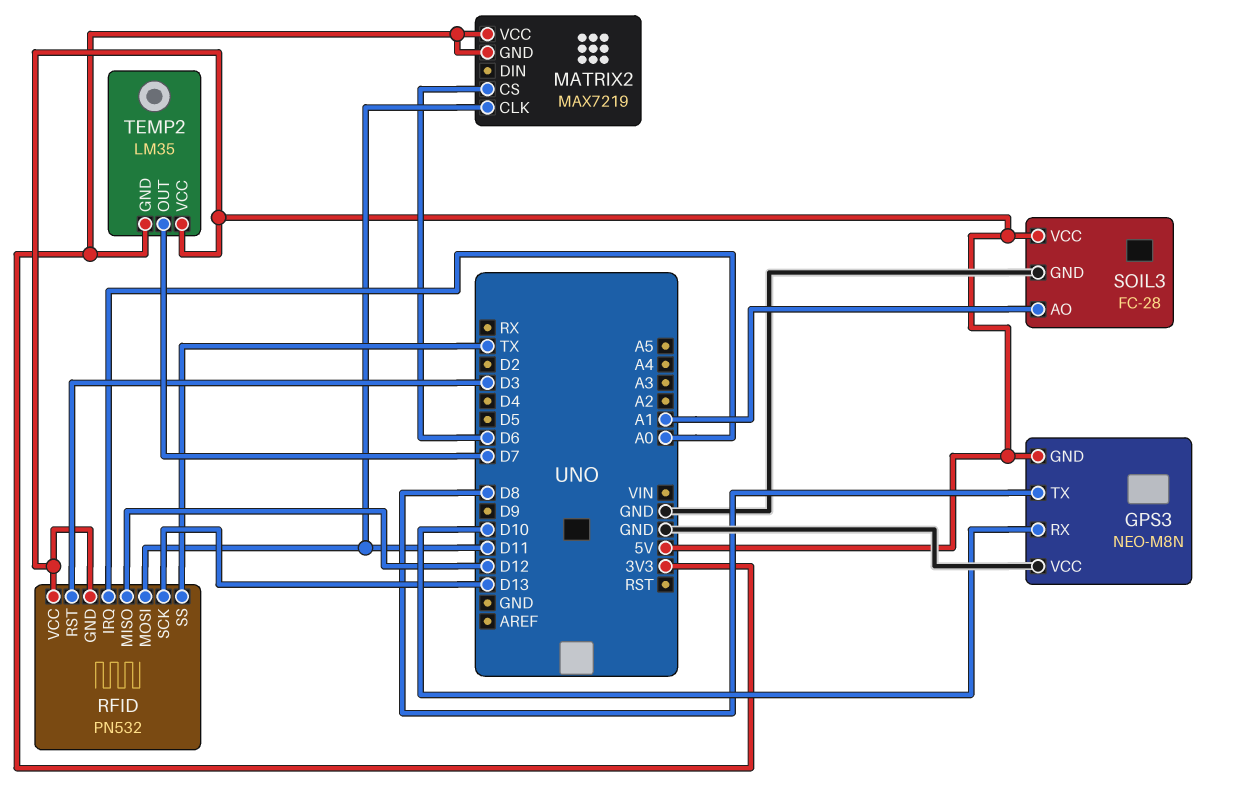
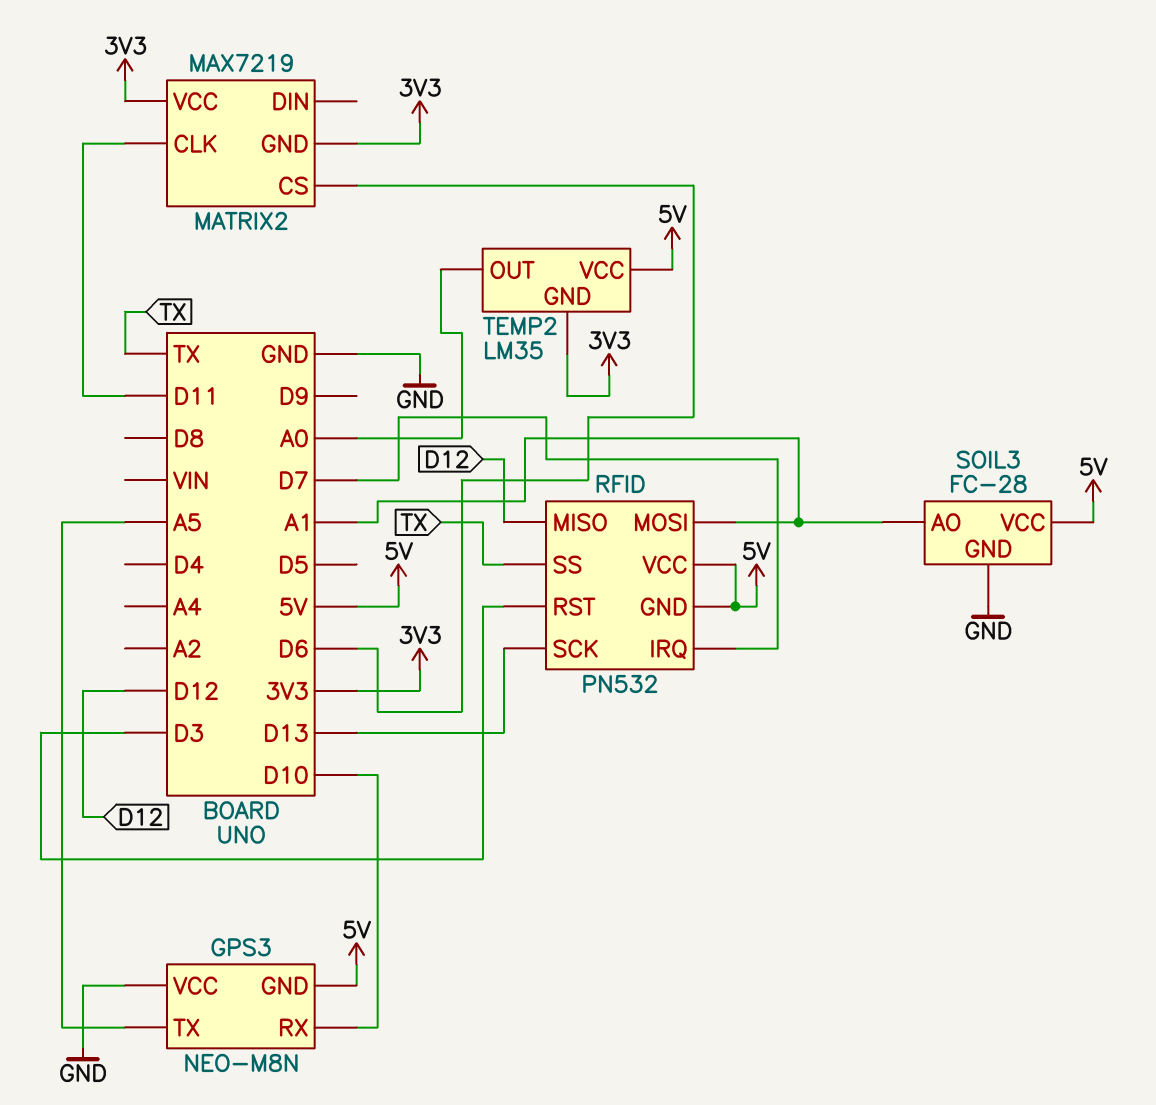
GPS3 pin TX: D8 -> A5
RFID pin IRQ: A0 -> D7
RFID pin MOSI: D11 -> A1
TEMP2 pin OUT: D7 -> A0

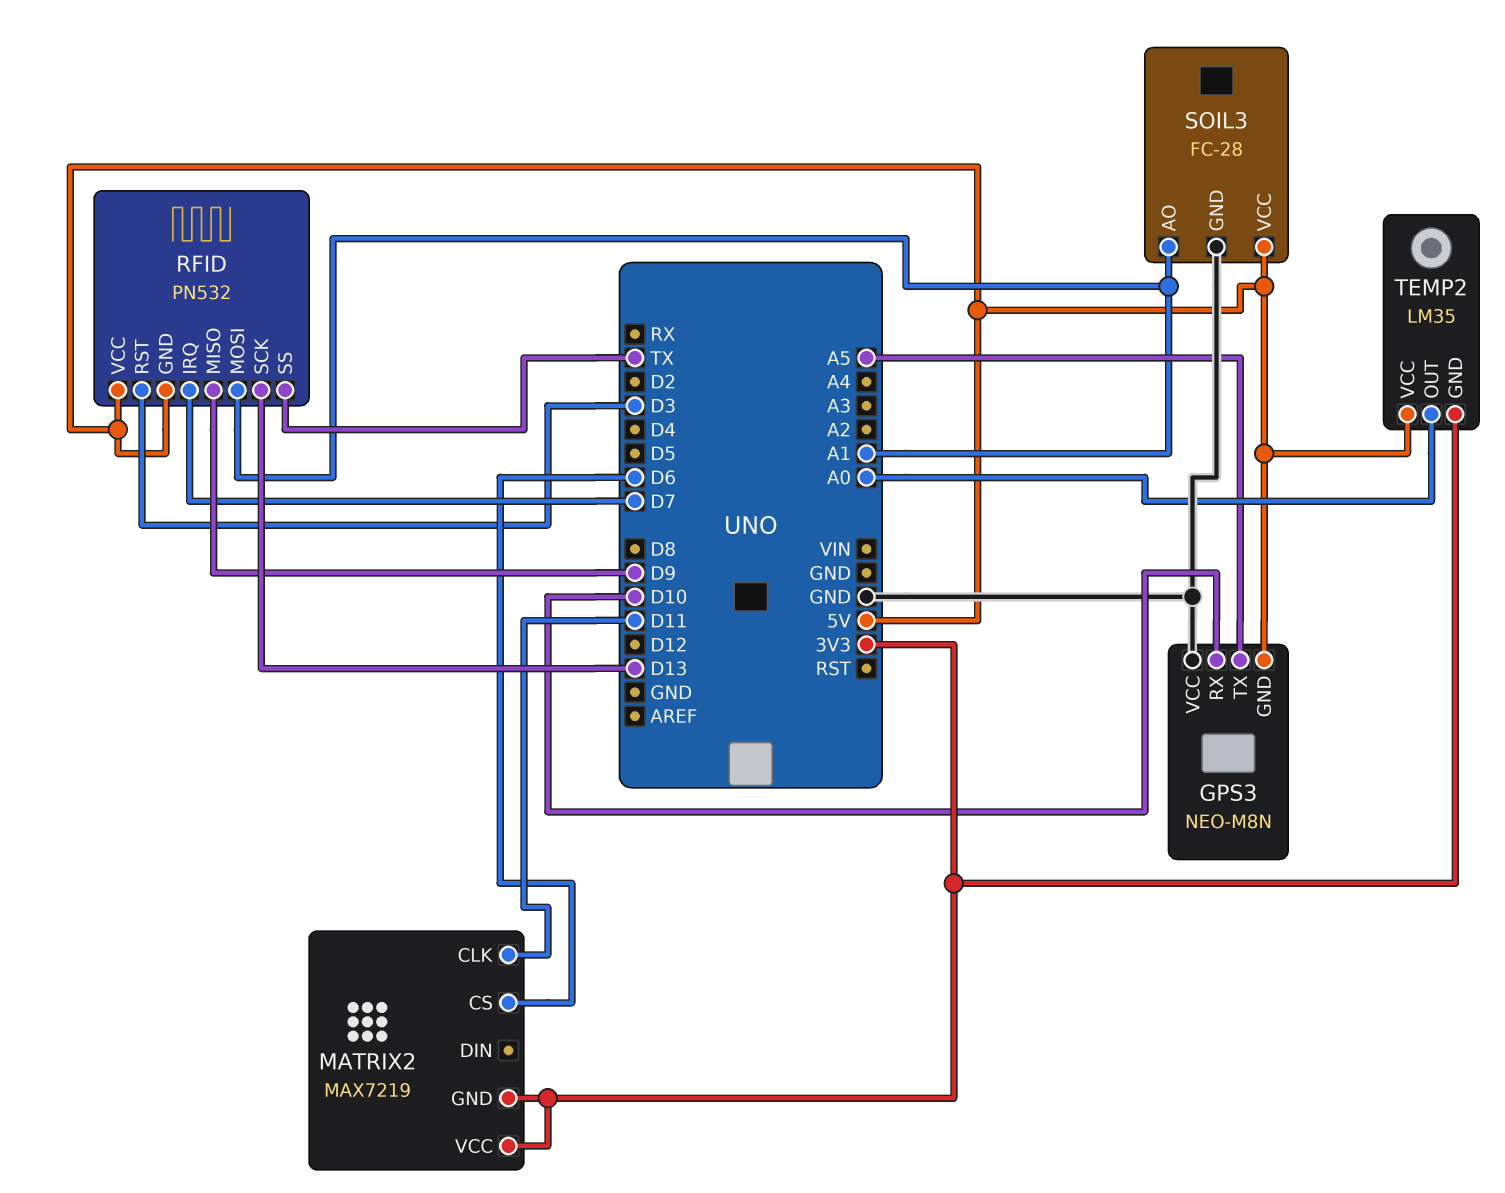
RFID pin MISO: D12 -> D9

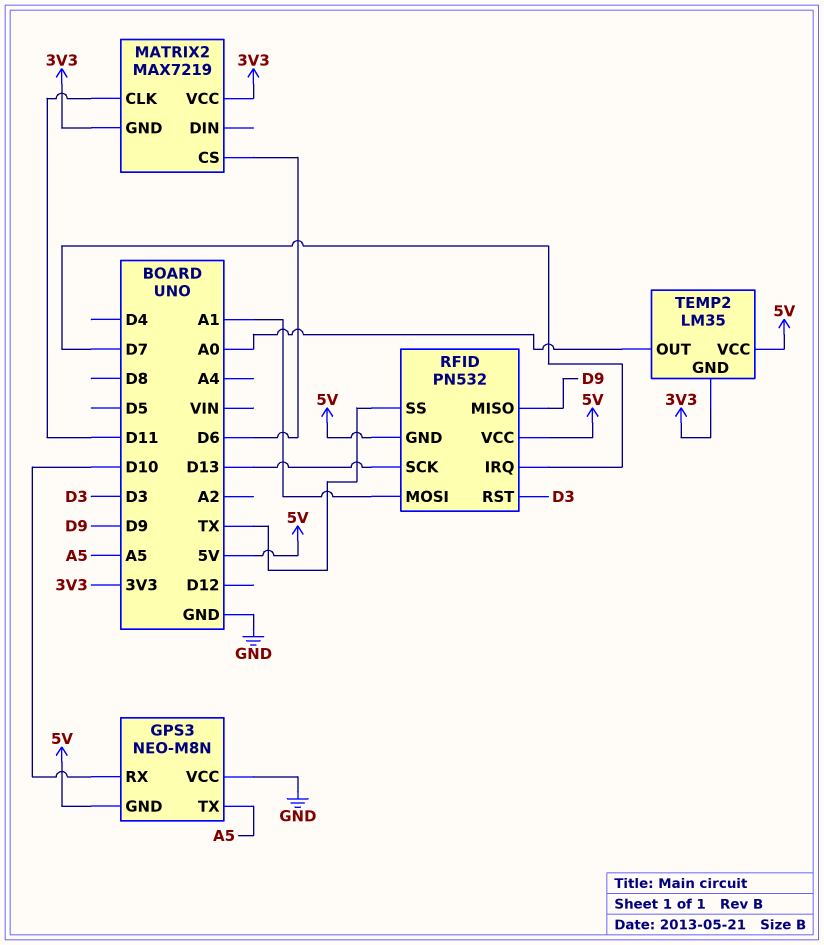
SOIL3: FC-28 -> none
SOIL3 pin AO: A1 -> none
SOIL3 pin GND: GND -> none
SOIL3 pin VCC: 5V -> none

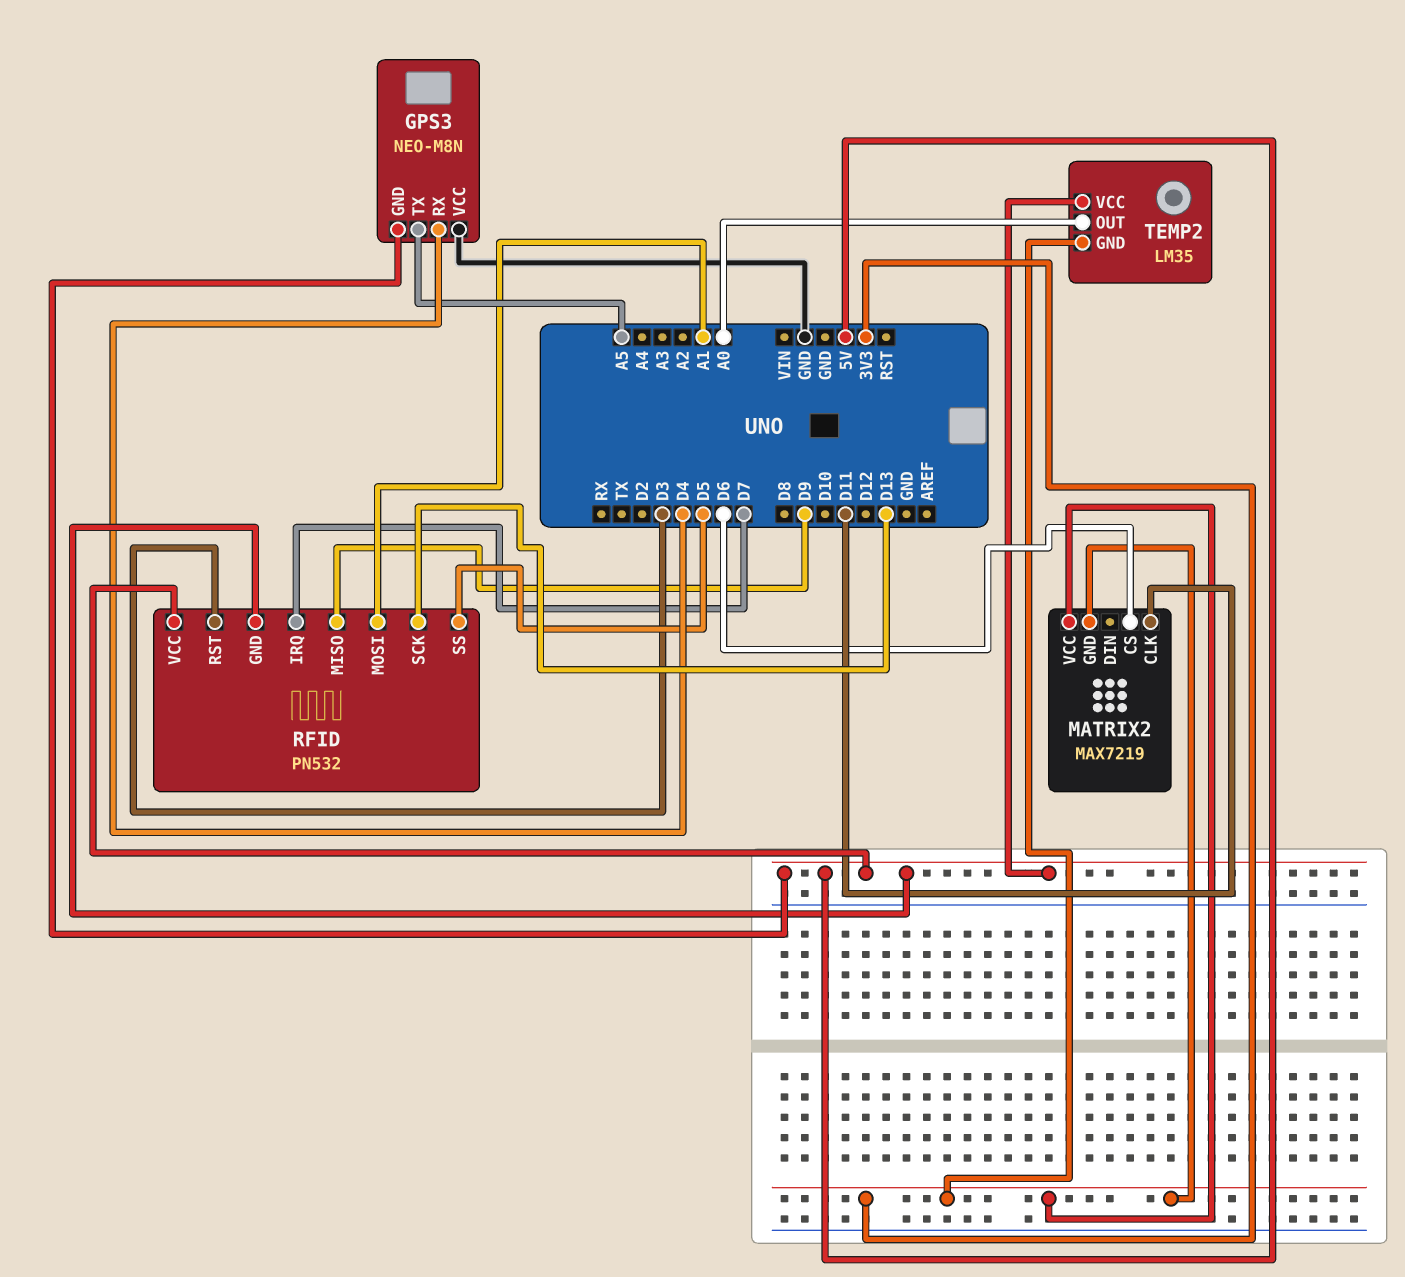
GPS3 pin RX: D10 -> D4
RFID pin SS: TX -> D5

